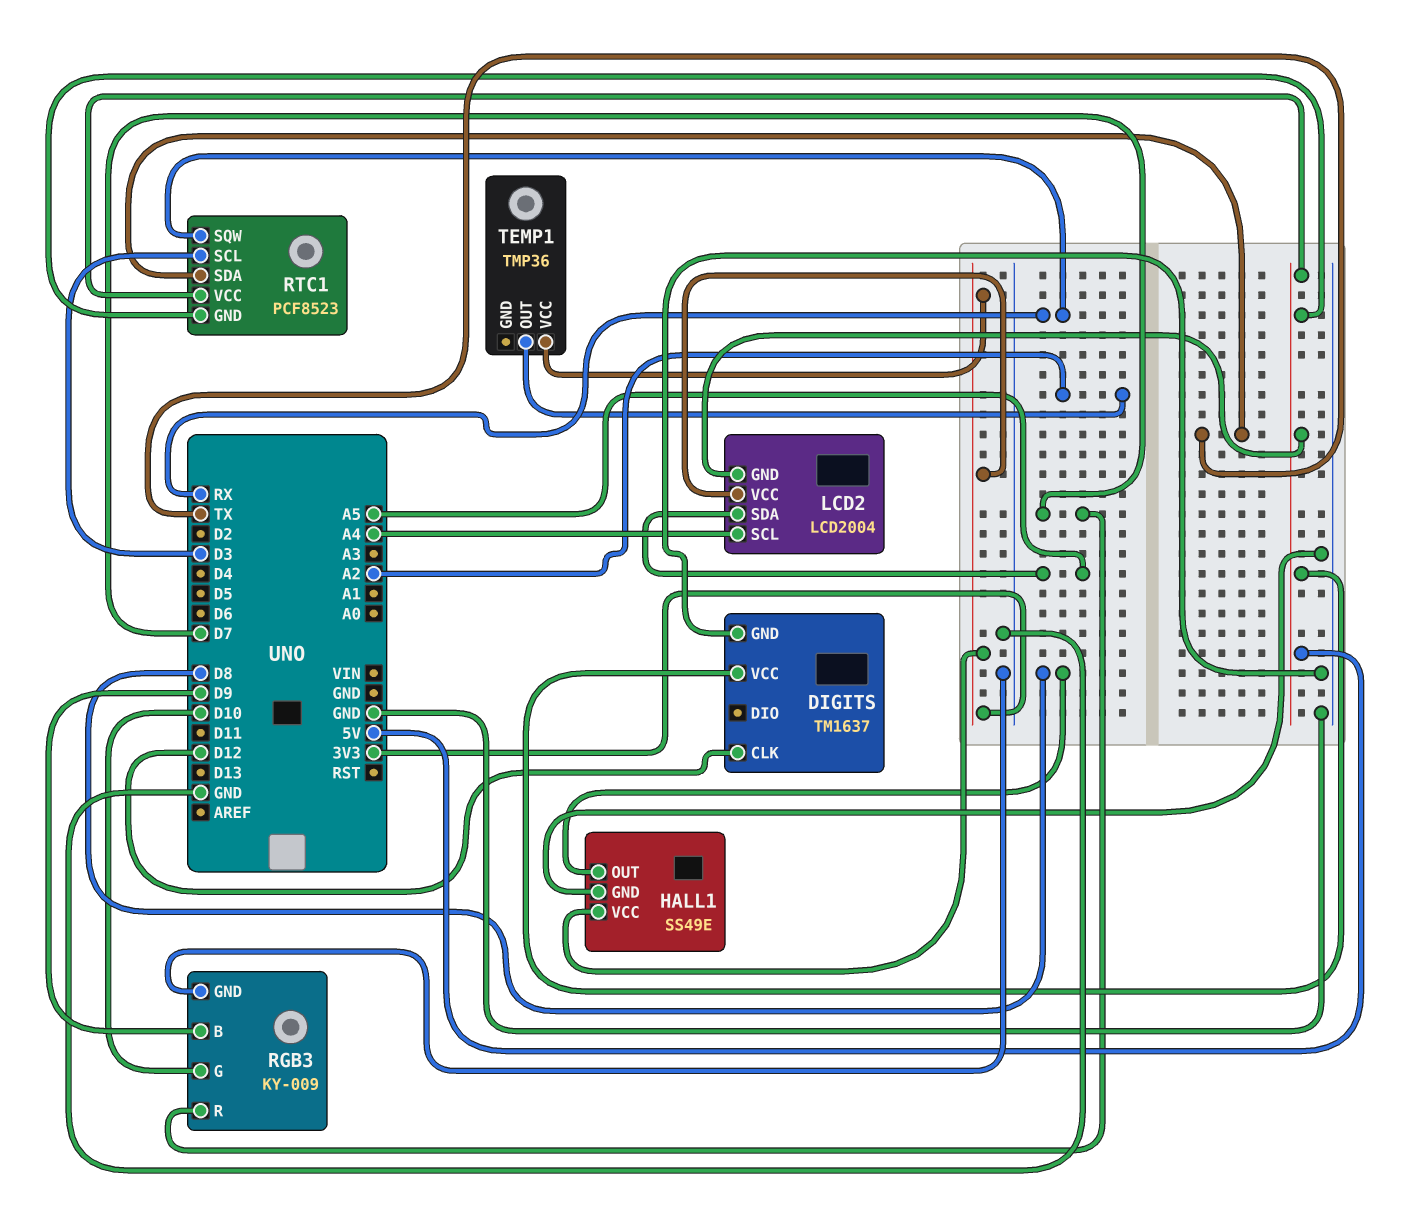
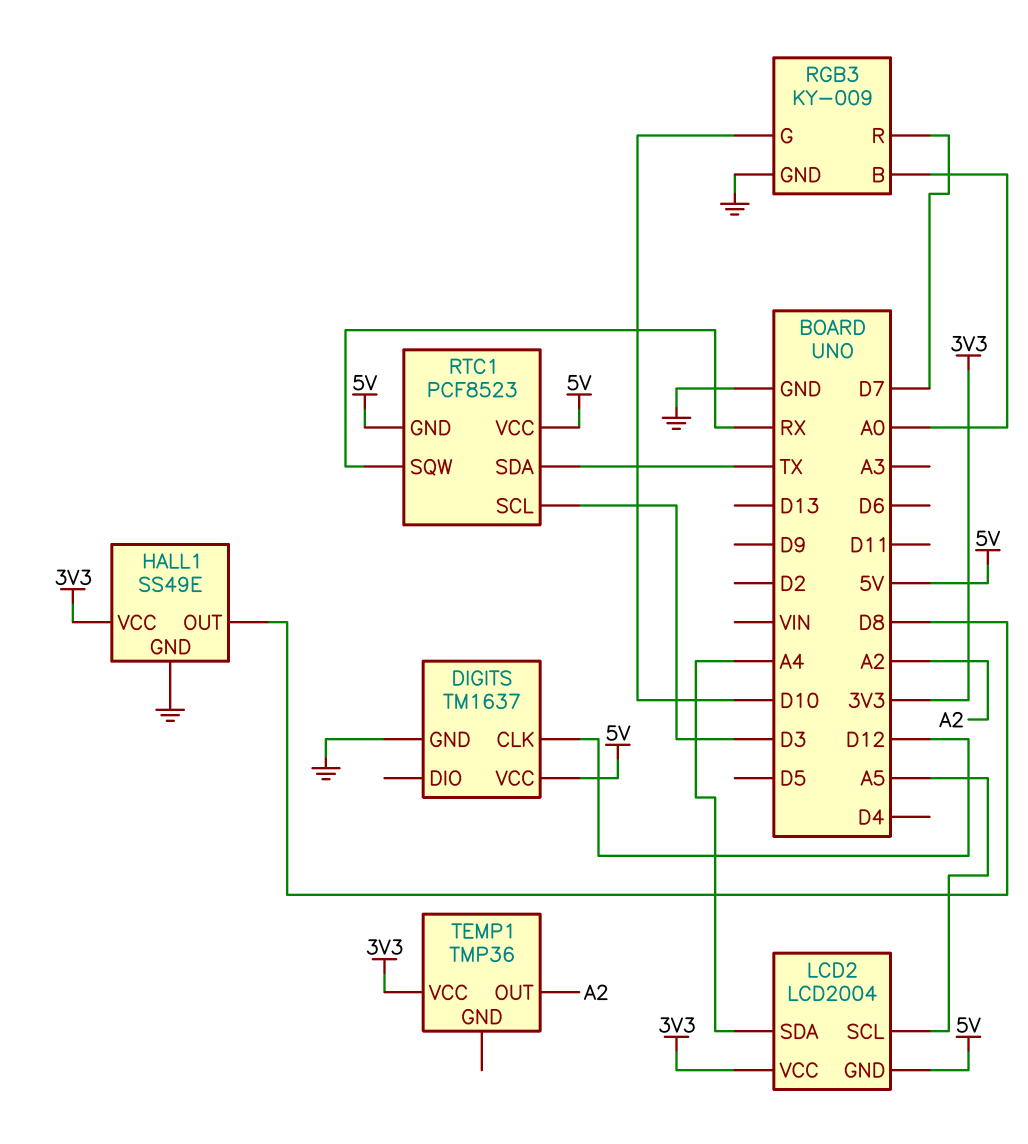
LCD2 pin SCL: A4 -> A5
LCD2 pin SDA: A5 -> A4
RGB3 pin B: D9 -> A0

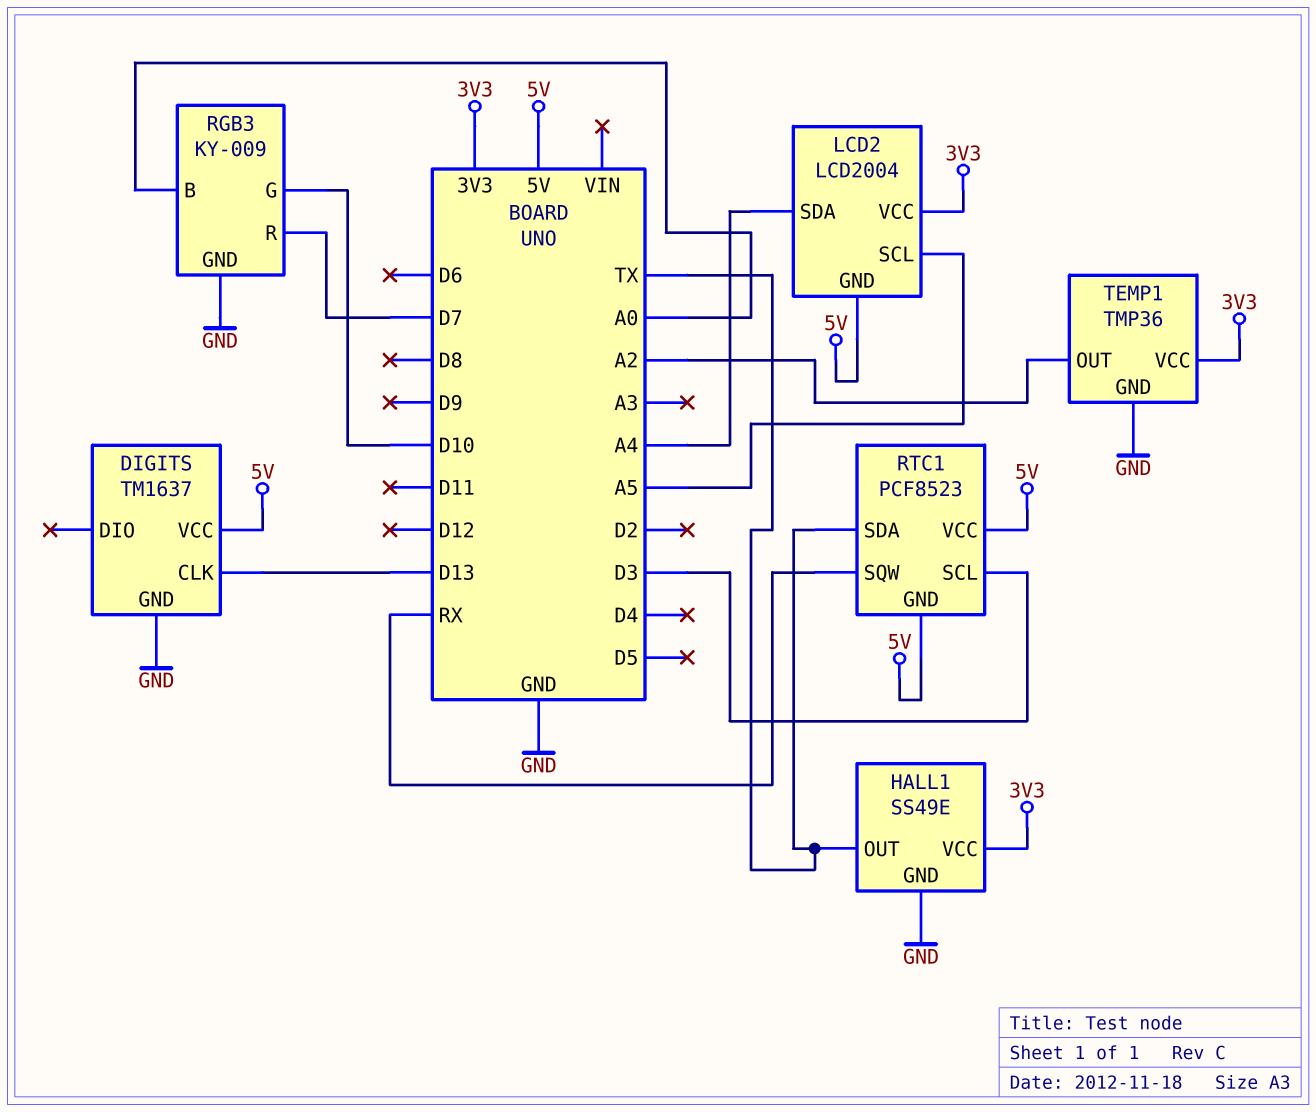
DIGITS pin CLK: D12 -> D13
HALL1 pin OUT: D8 -> TX
TEMP1 pin GND: none -> GND

